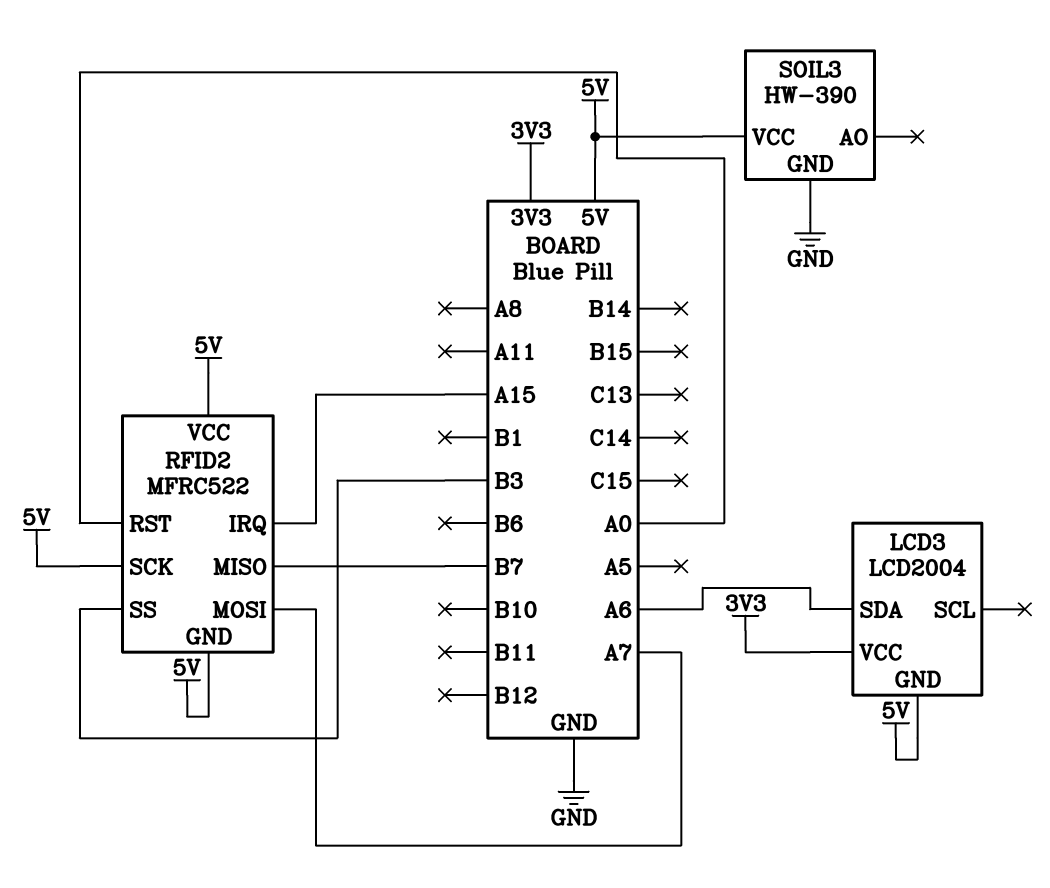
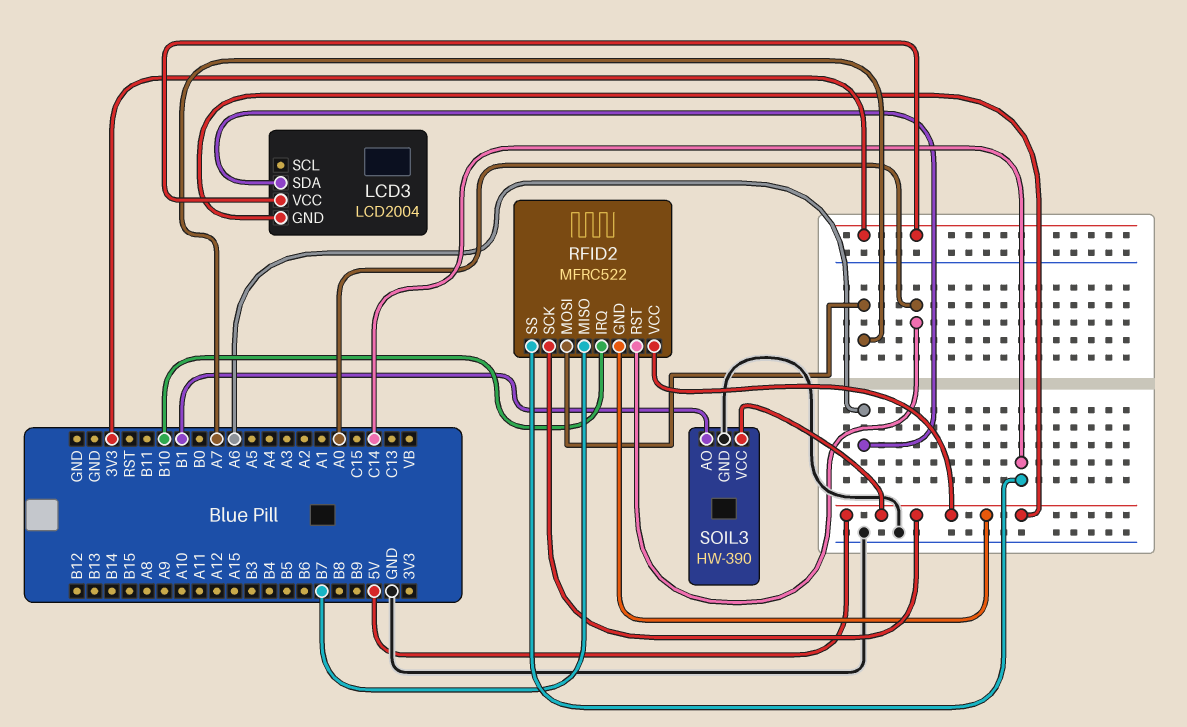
RFID2 pin IRQ: A15 -> B10
RFID2 pin SS: B3 -> C14
SOIL3 pin AO: none -> B1

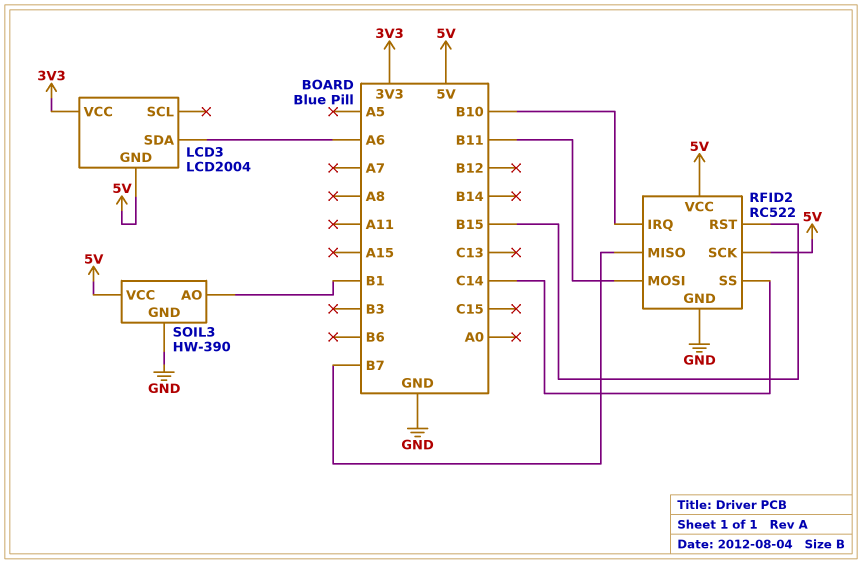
RFID2: MFRC522 -> RC522
RFID2 pin GND: 5V -> GND
RFID2 pin MOSI: A7 -> B11
RFID2 pin RST: A0 -> B15

